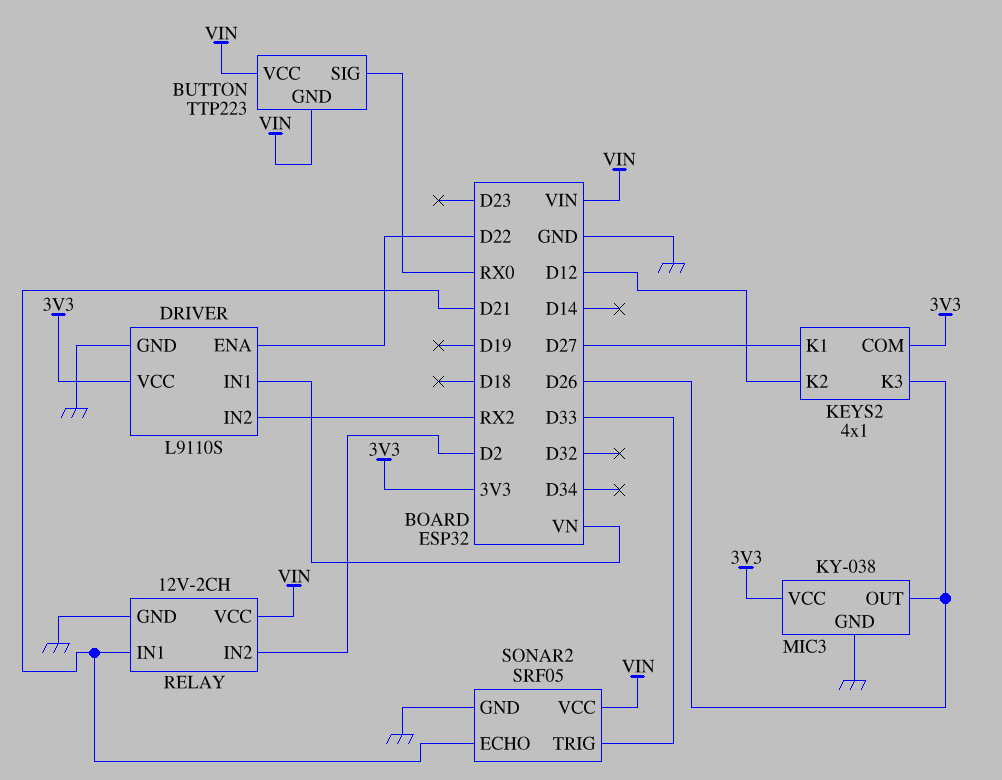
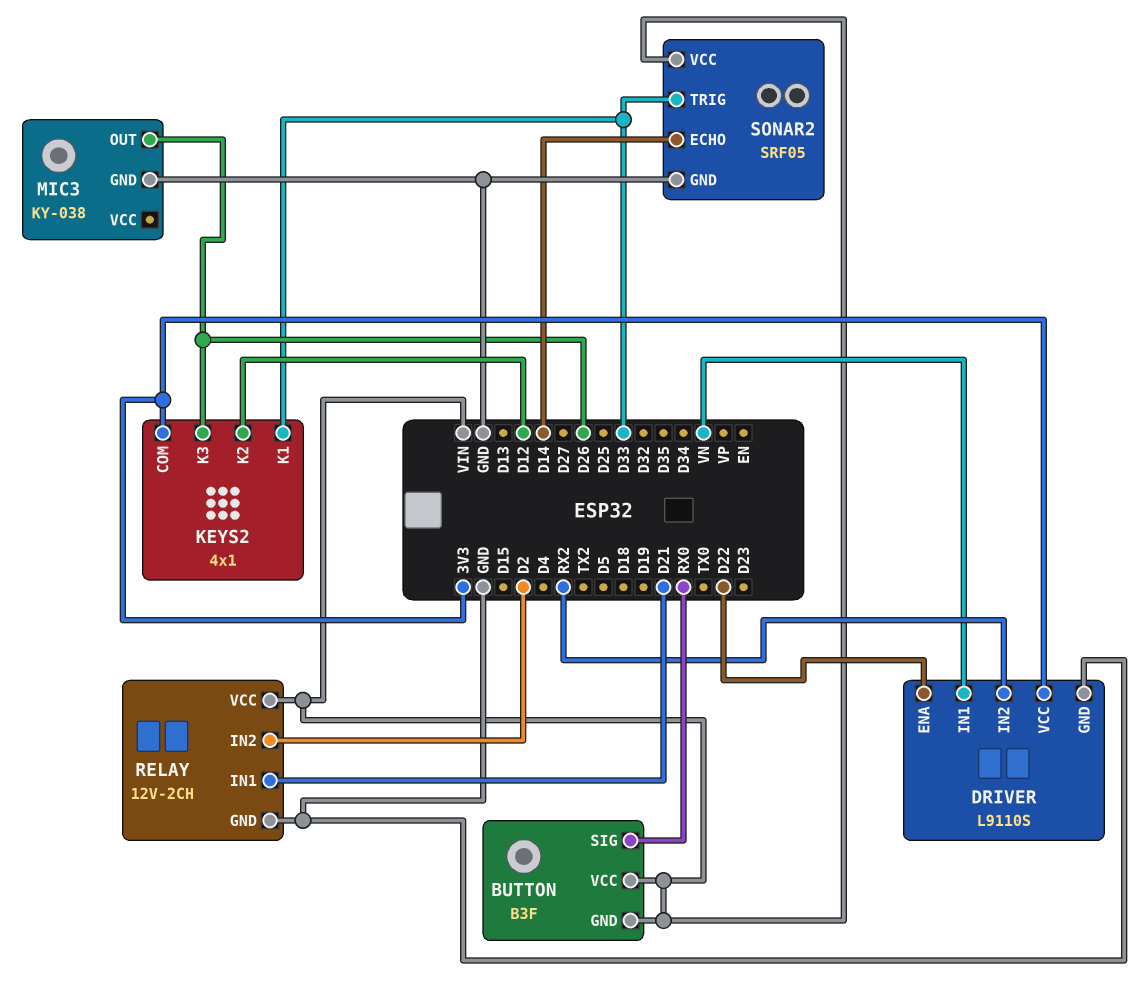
BUTTON: TTP223 -> B3F
KEYS2 pin K1: D27 -> D33
MIC3 pin VCC: 3V3 -> none
SONAR2 pin ECHO: D21 -> D14

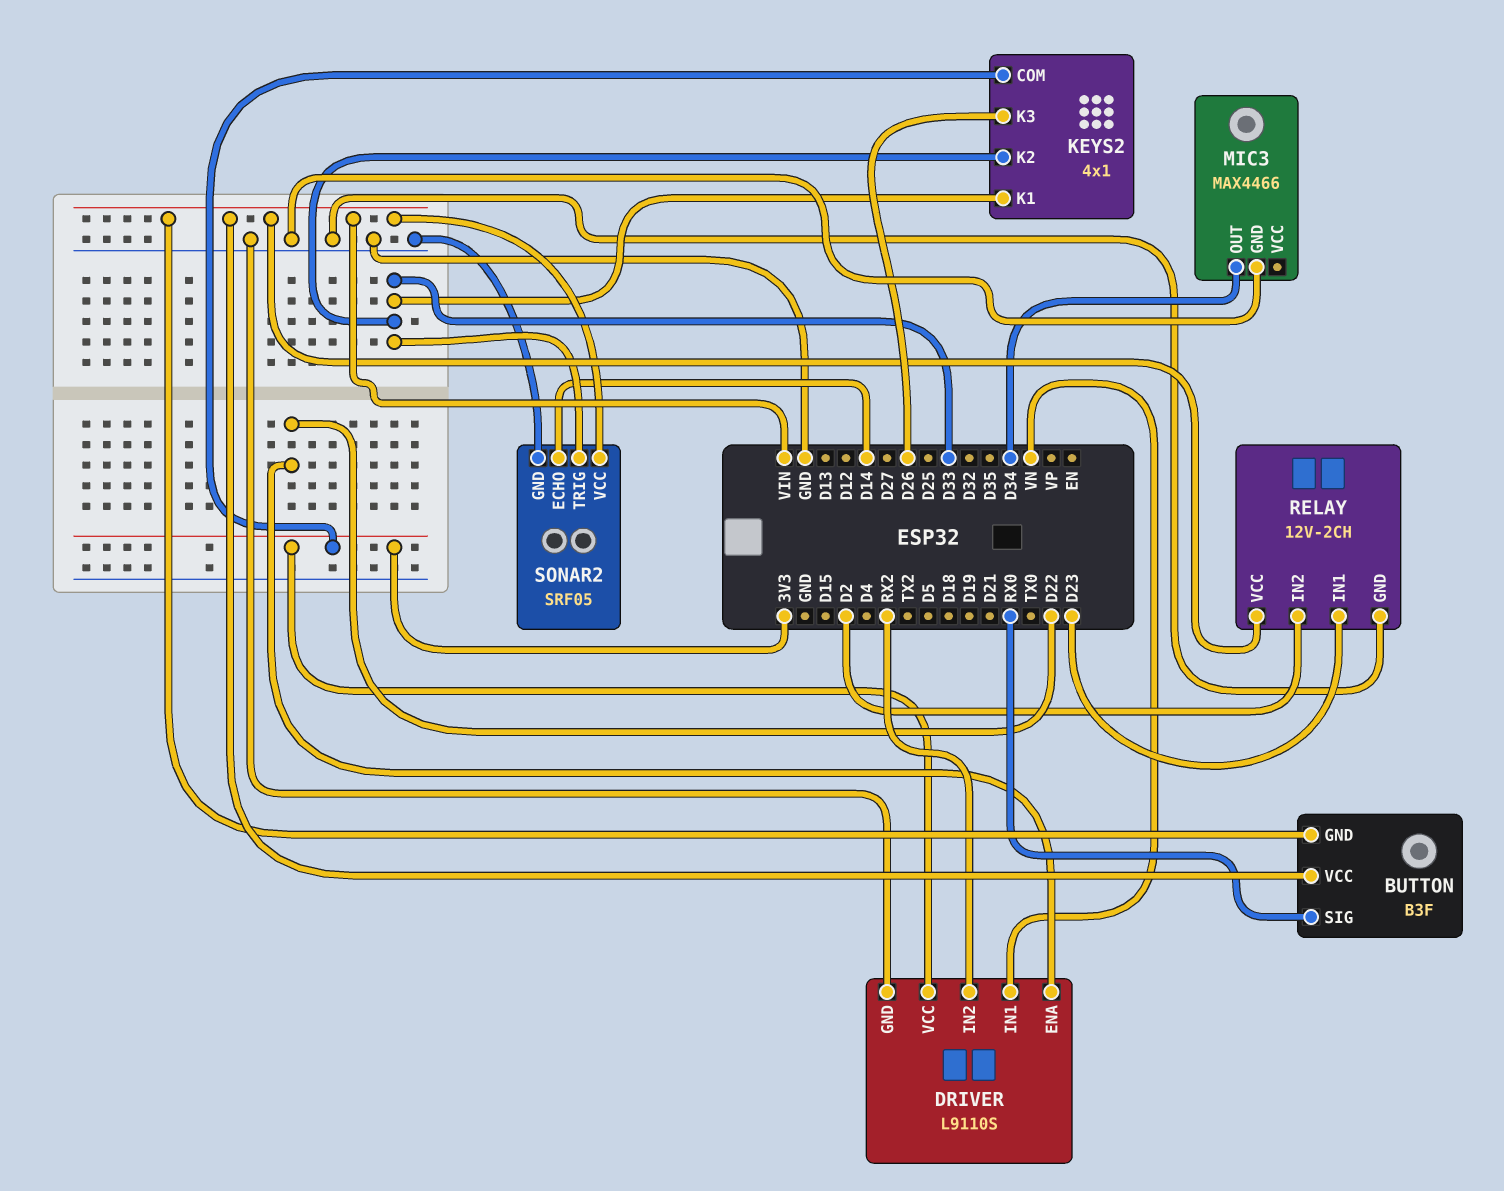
KEYS2 pin K2: D12 -> D33
MIC3: KY-038 -> MAX4466
MIC3 pin OUT: D26 -> D34
RELAY pin IN1: D21 -> D23

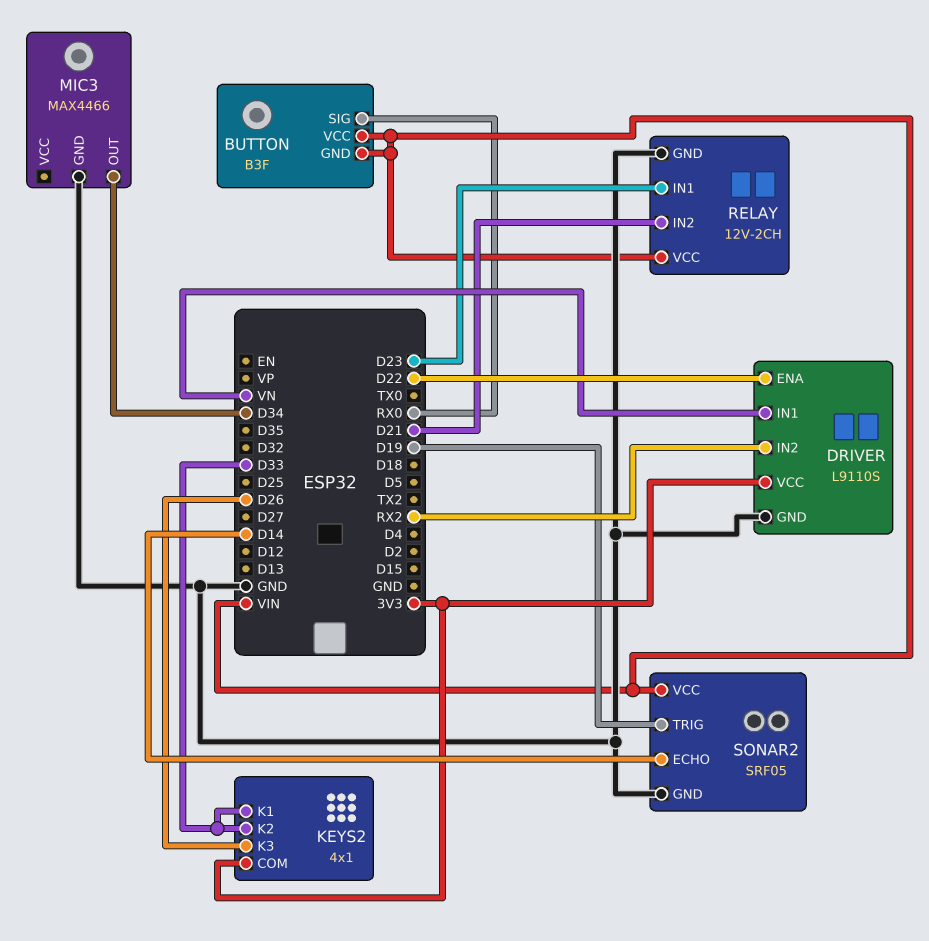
RELAY pin IN2: D2 -> D21
SONAR2 pin TRIG: D33 -> D19

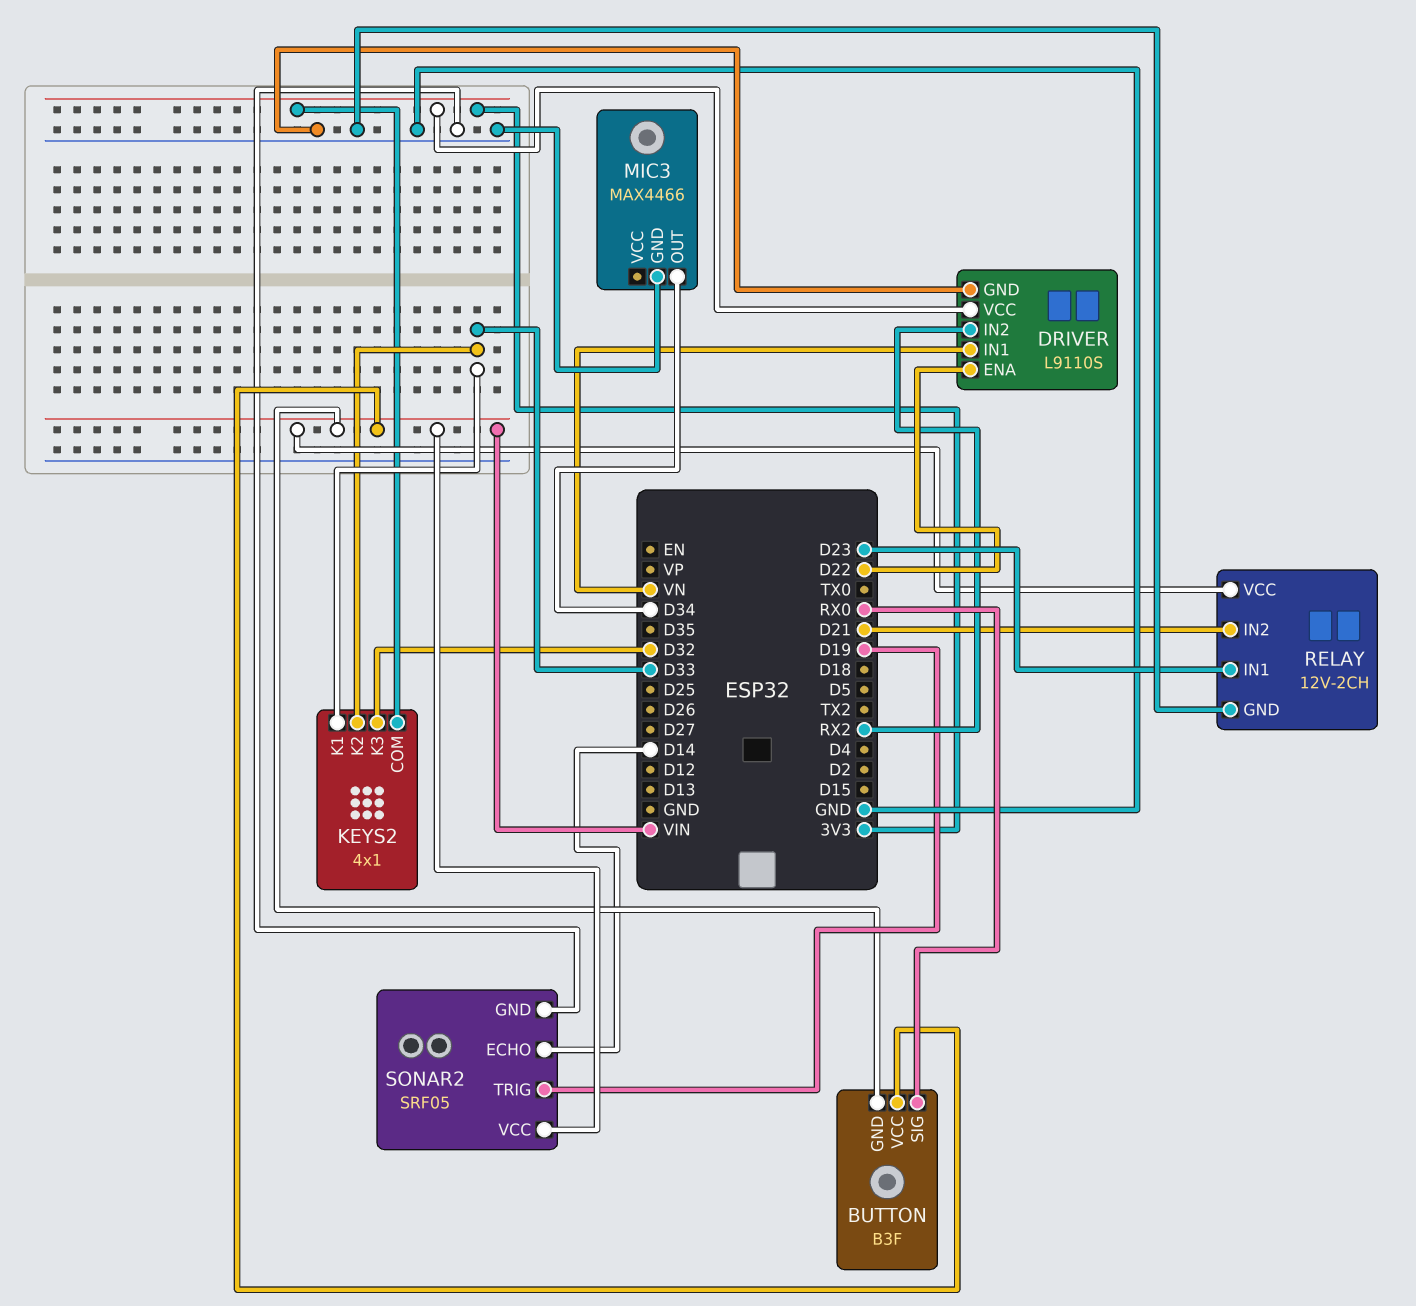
KEYS2 pin K3: D26 -> D32

